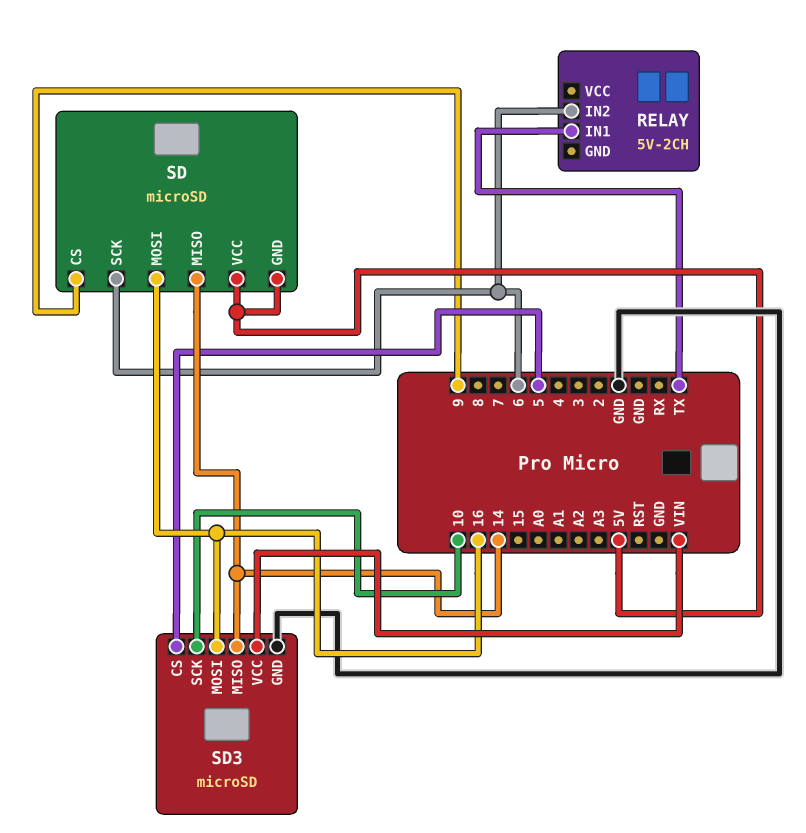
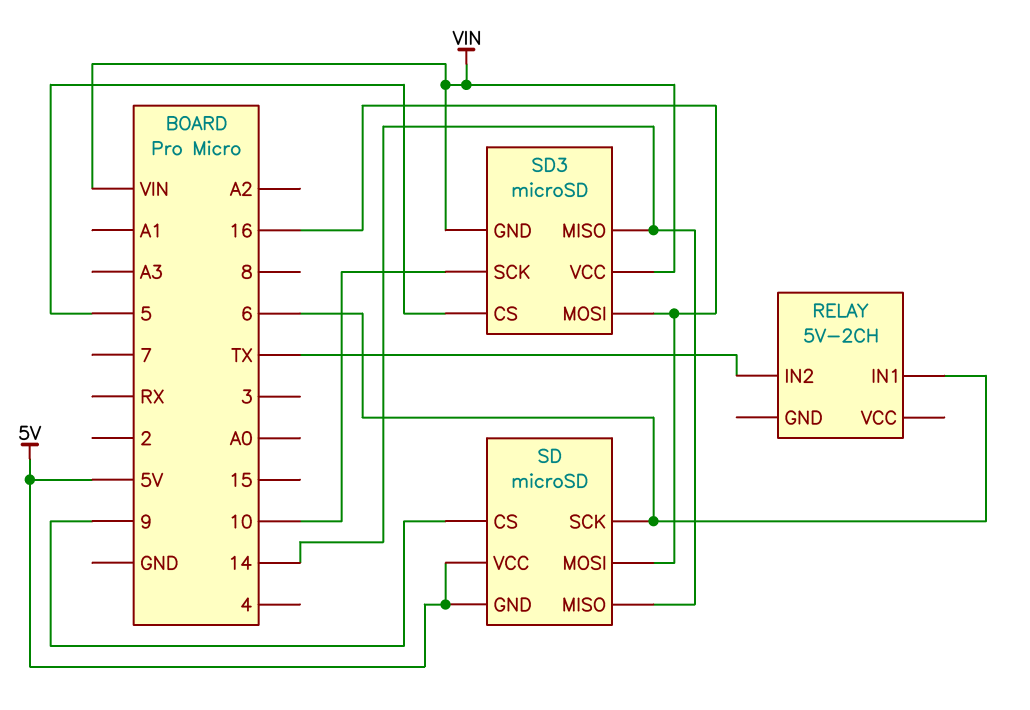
RELAY pin IN1: TX -> 6
RELAY pin IN2: 6 -> TX
SD3 pin GND: GND -> VIN

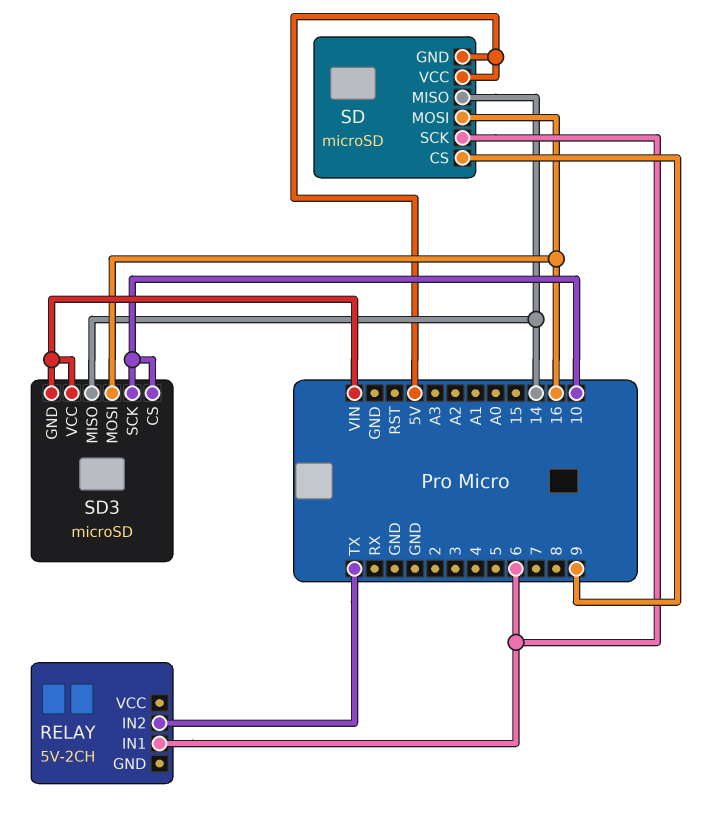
SD3 pin CS: 5 -> 10

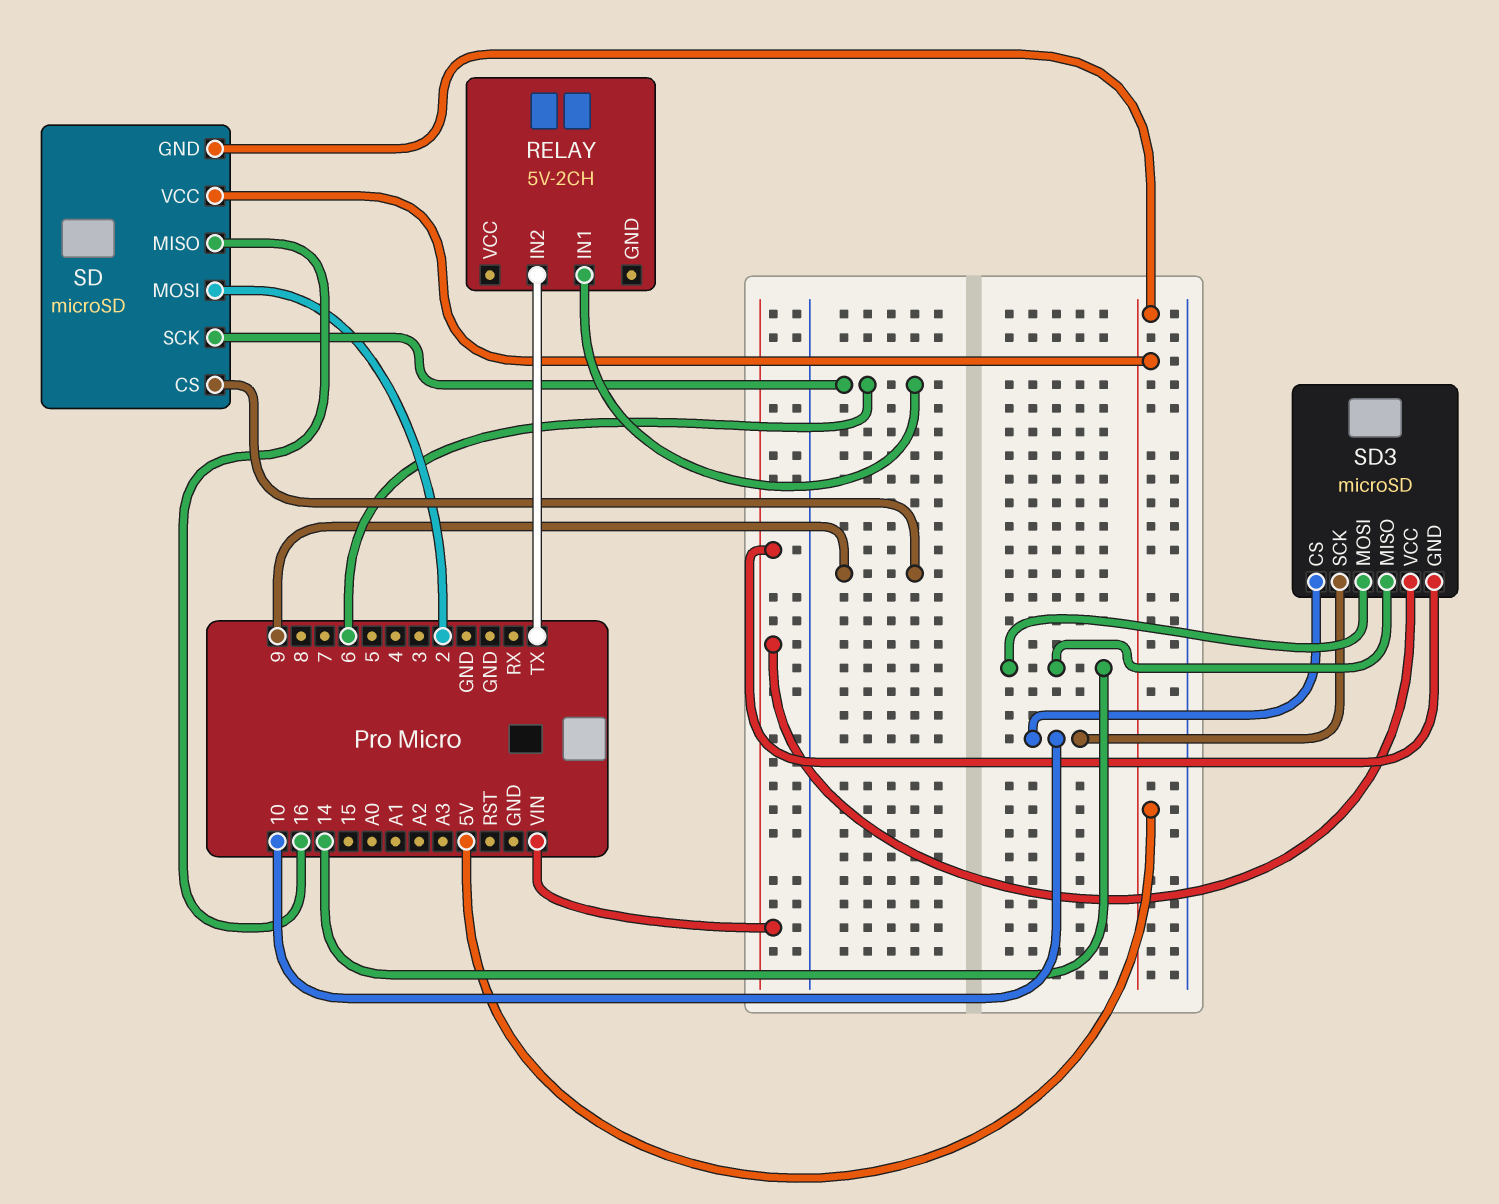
SD pin MISO: 14 -> 16
SD pin MOSI: 16 -> 2
SD3 pin MOSI: 16 -> 14

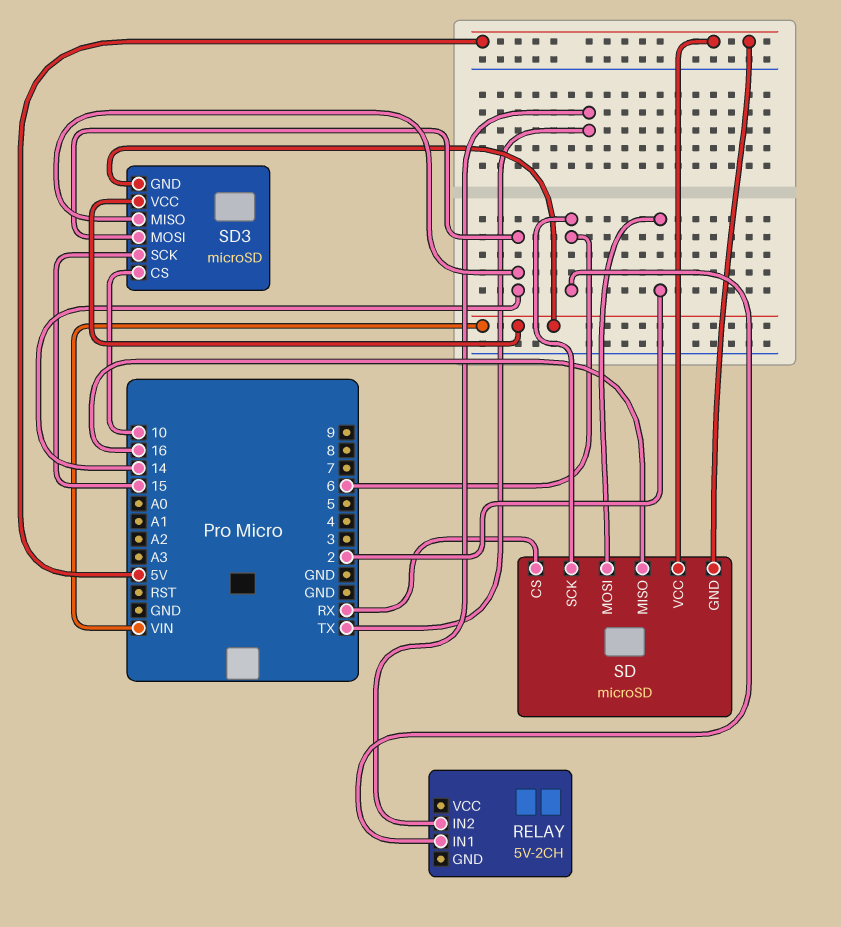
SD pin CS: 9 -> RX
SD3 pin SCK: 10 -> 15

